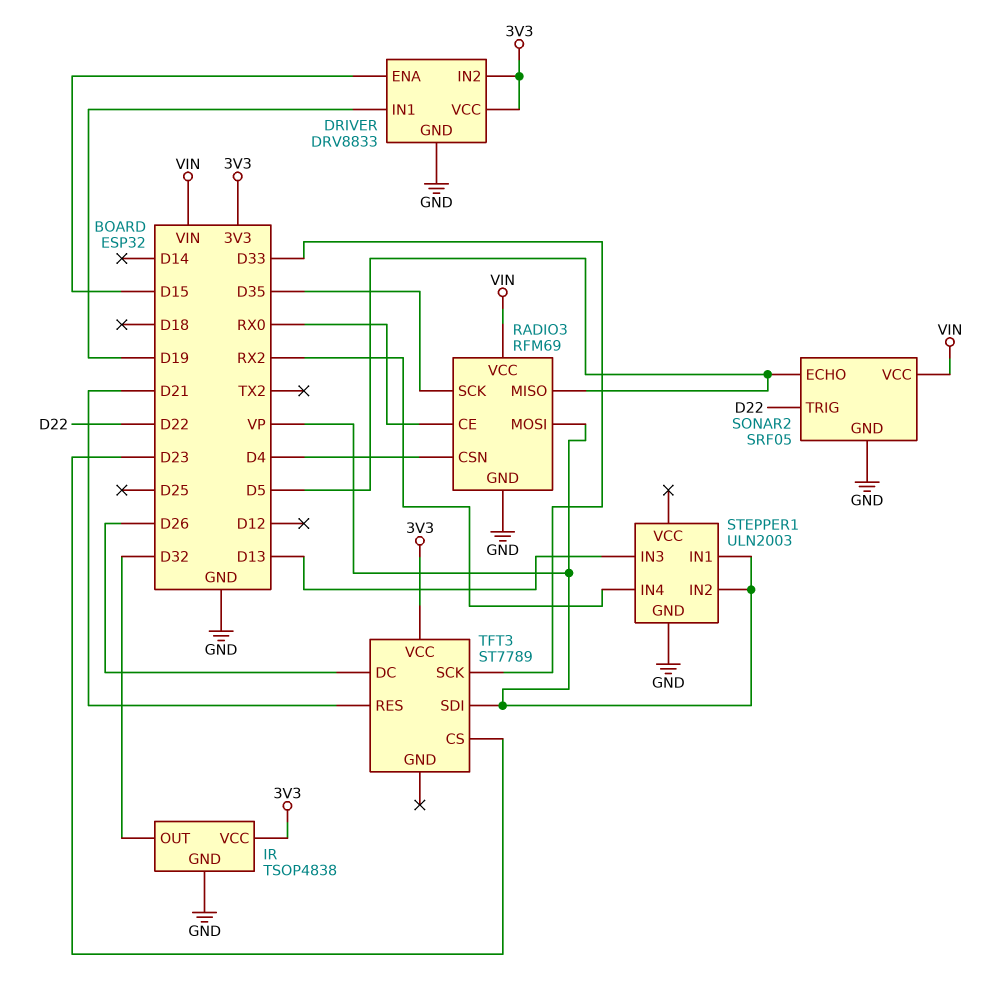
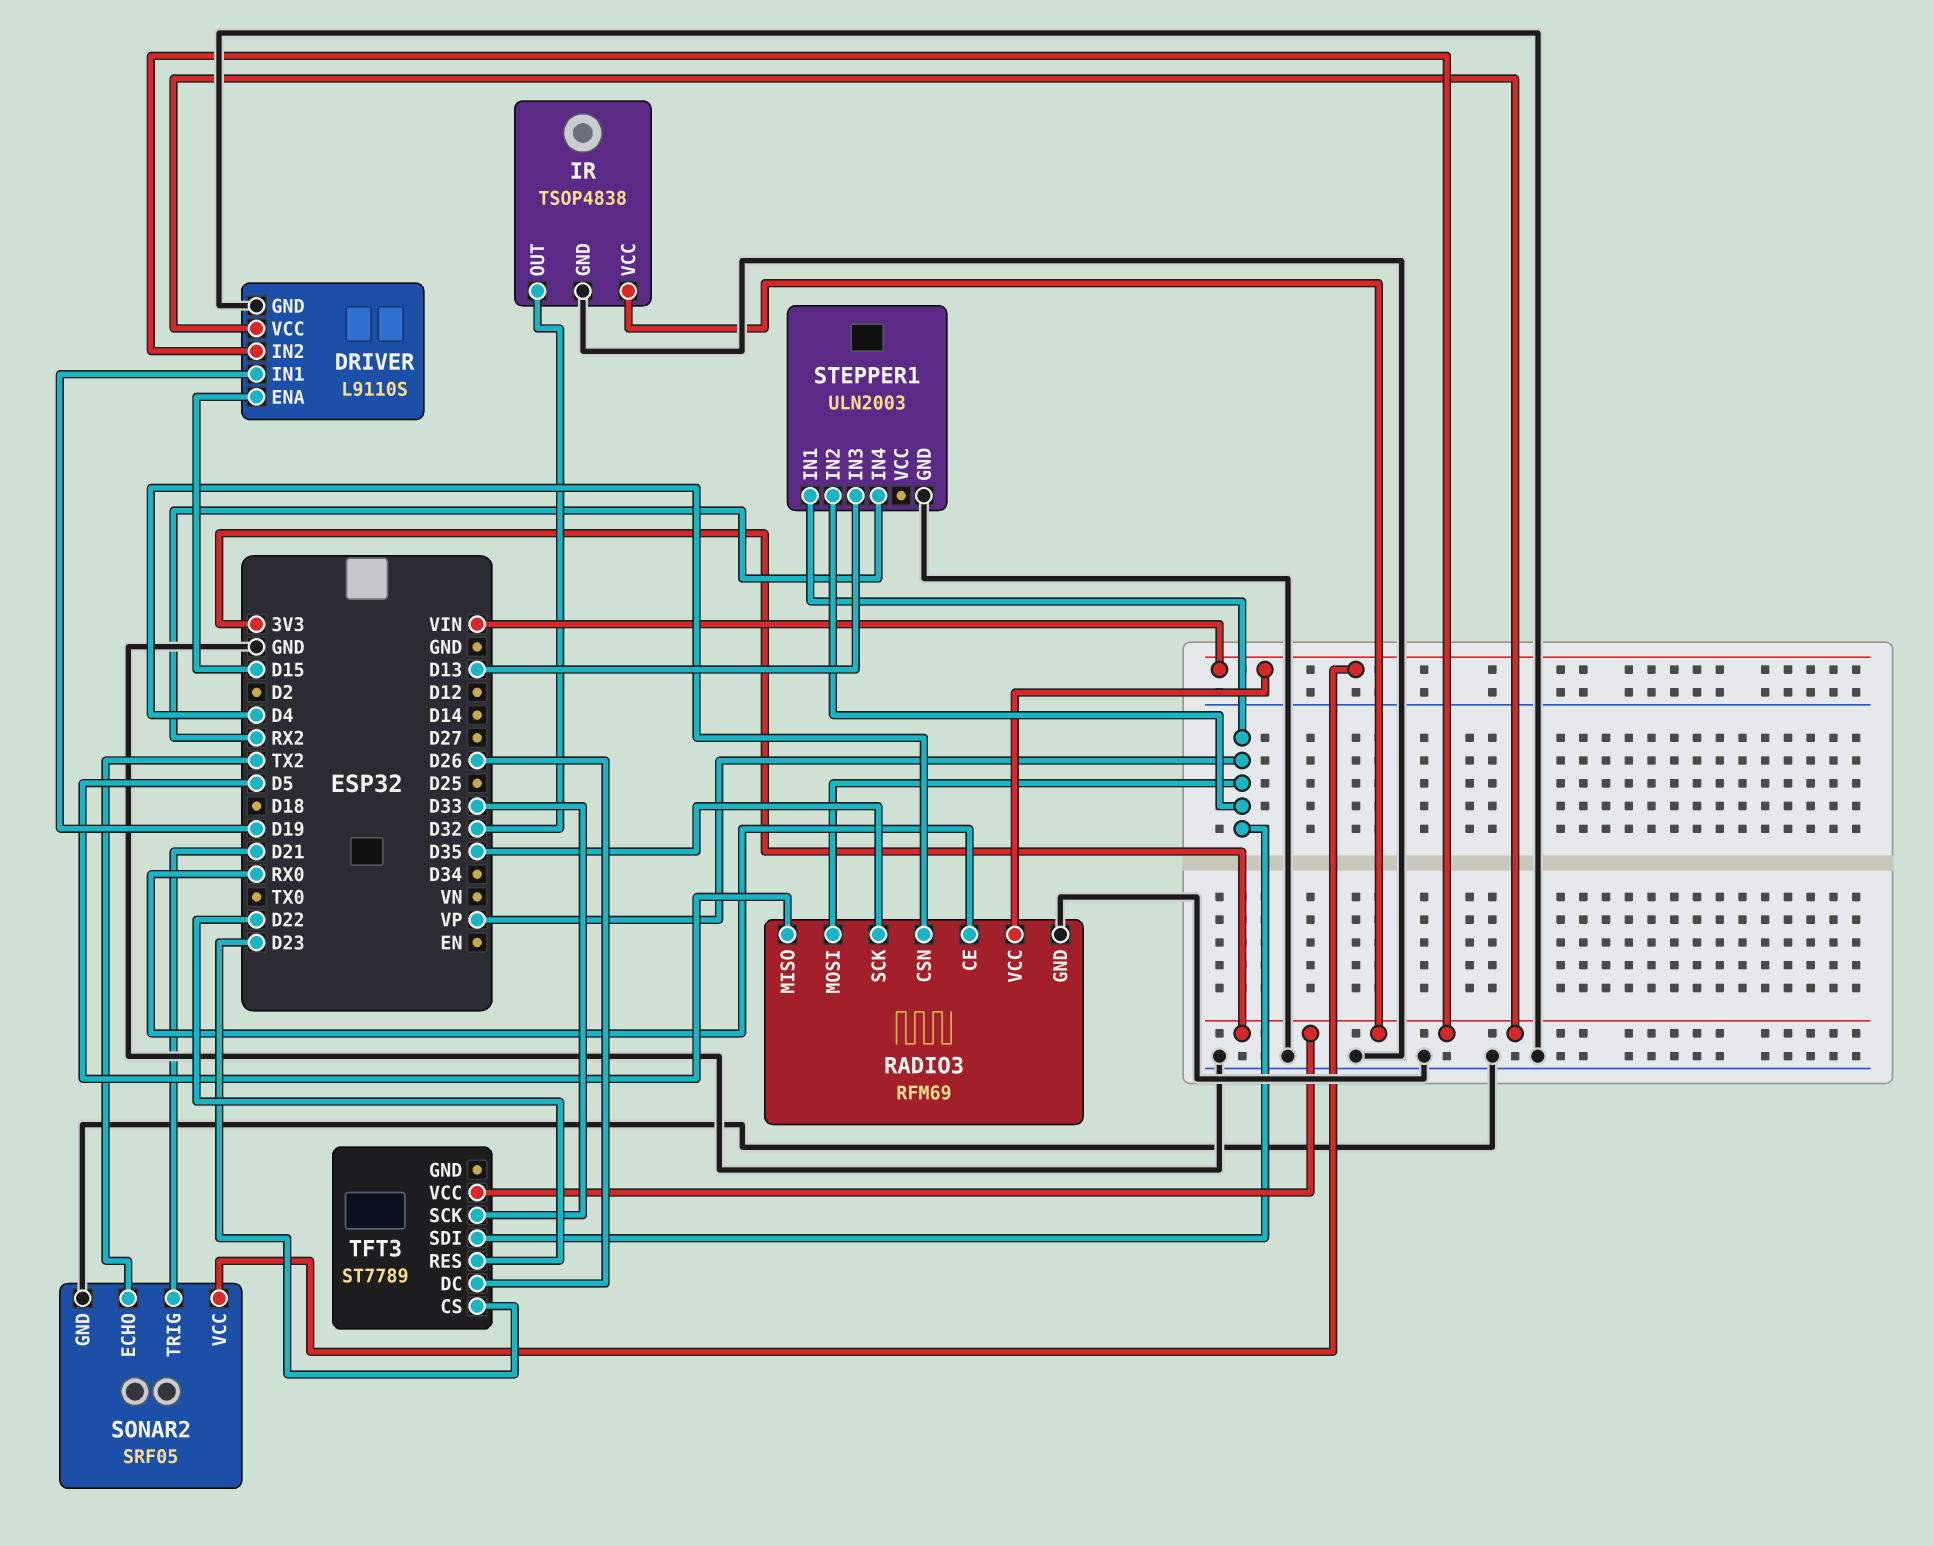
DRIVER: DRV8833 -> L9110S
SONAR2 pin ECHO: D5 -> TX2
SONAR2 pin TRIG: D22 -> D21
TFT3 pin RES: D21 -> D22

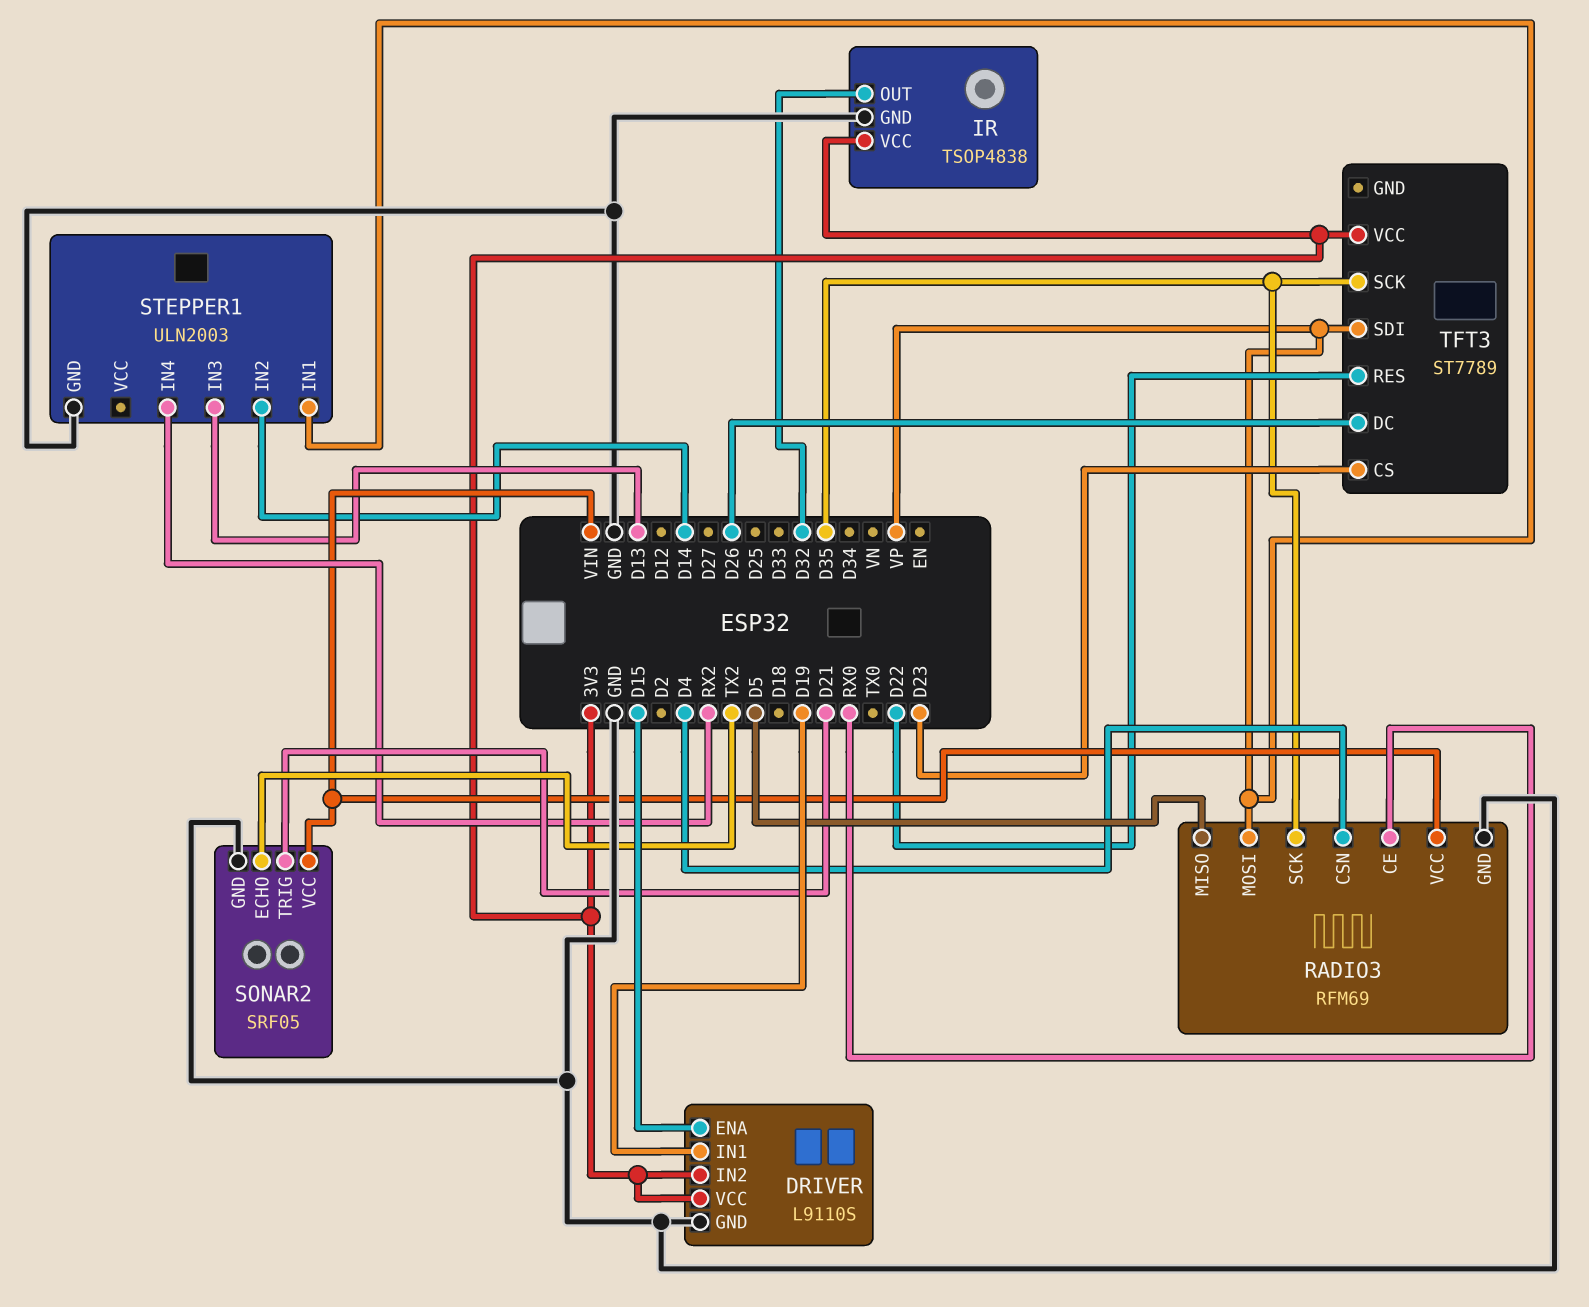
STEPPER1 pin IN2: VP -> D14
TFT3 pin SCK: D33 -> D35

